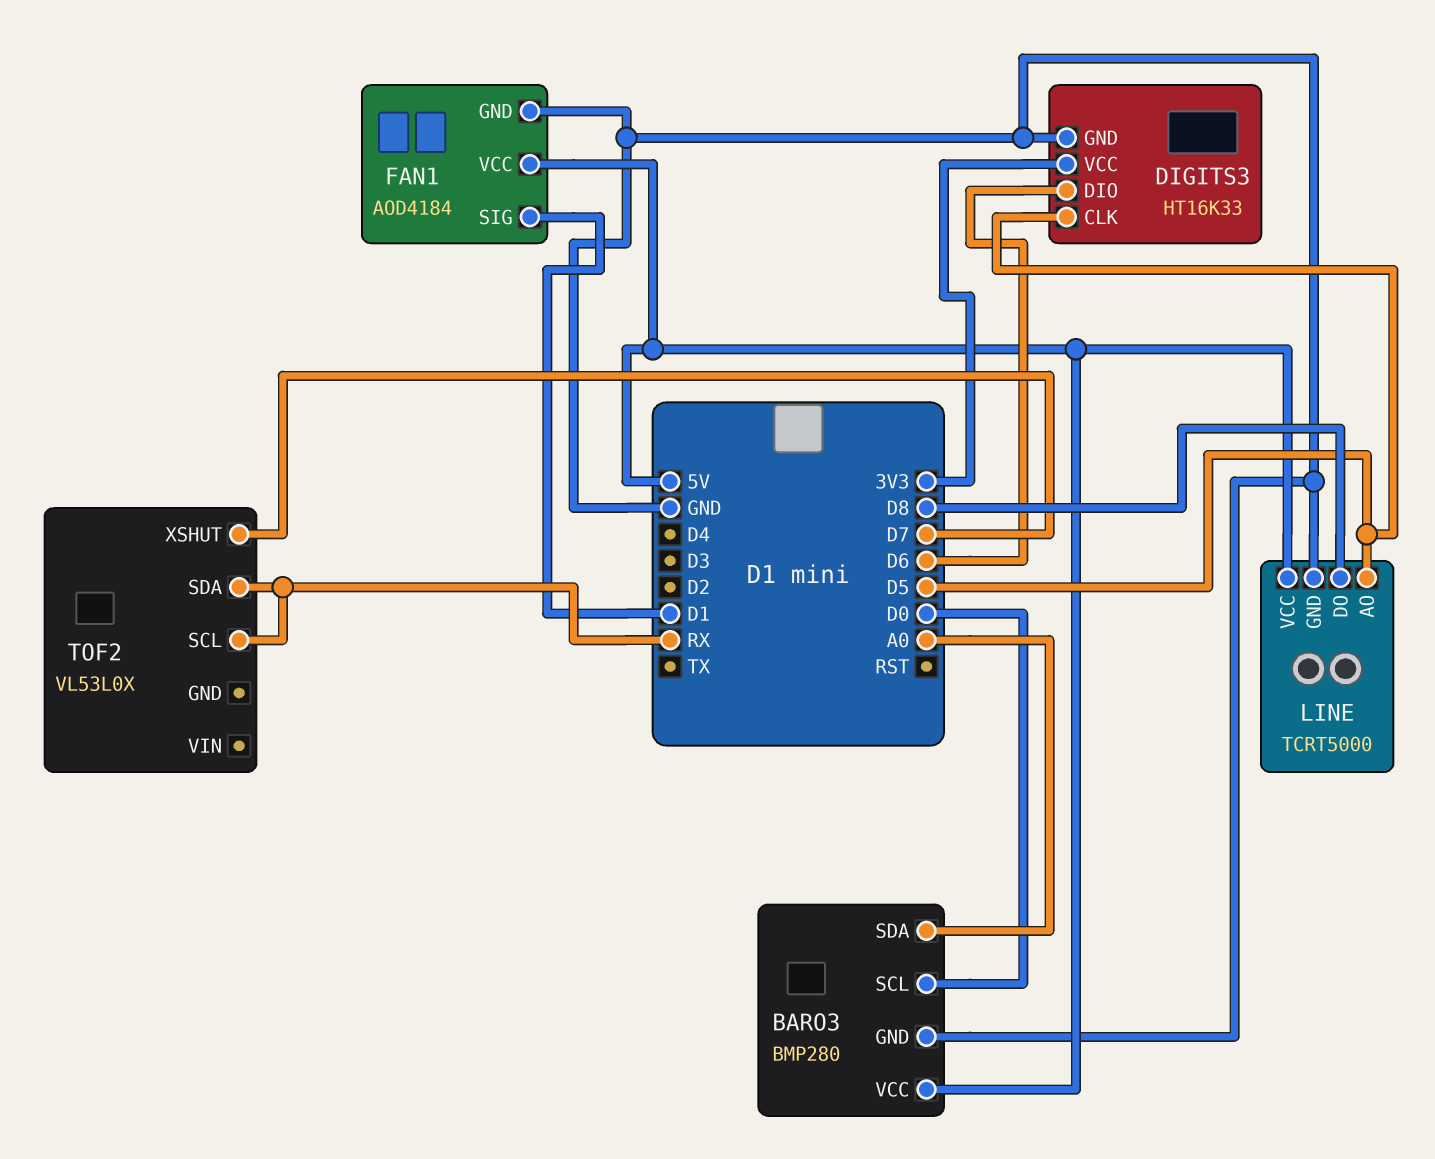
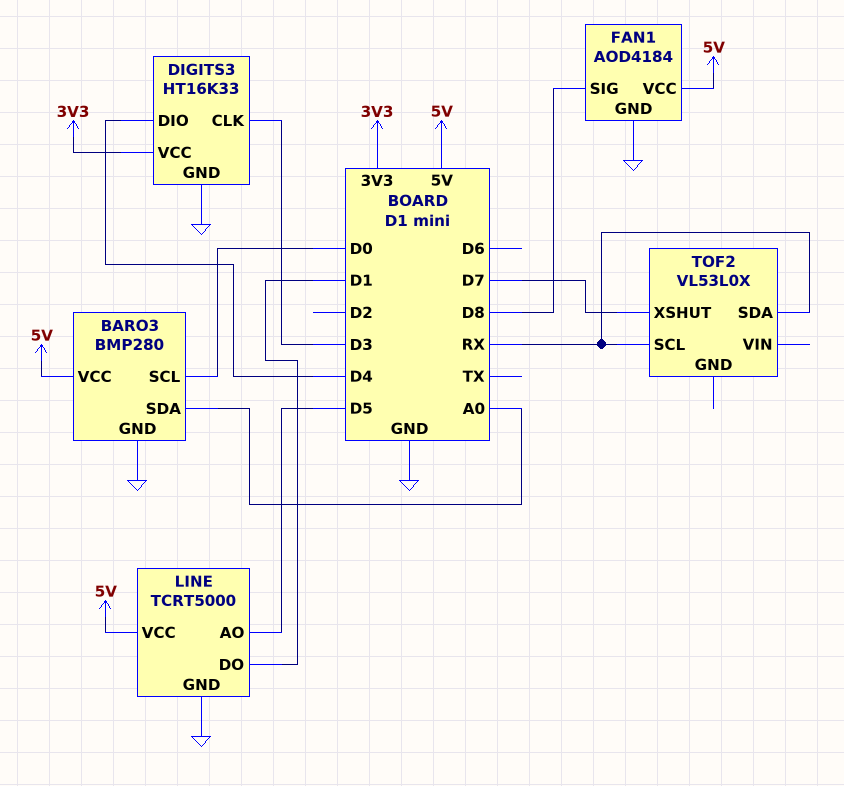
DIGITS3 pin CLK: D5 -> D3
DIGITS3 pin DIO: D6 -> D4
FAN1 pin SIG: D1 -> D8
LINE pin DO: D8 -> D1

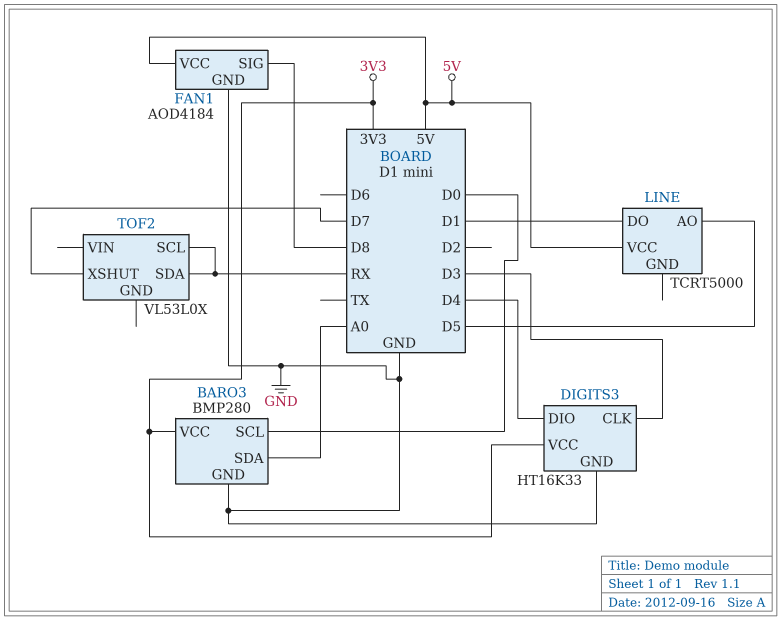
BARO3 pin VCC: 5V -> 3V3
LINE pin GND: GND -> none

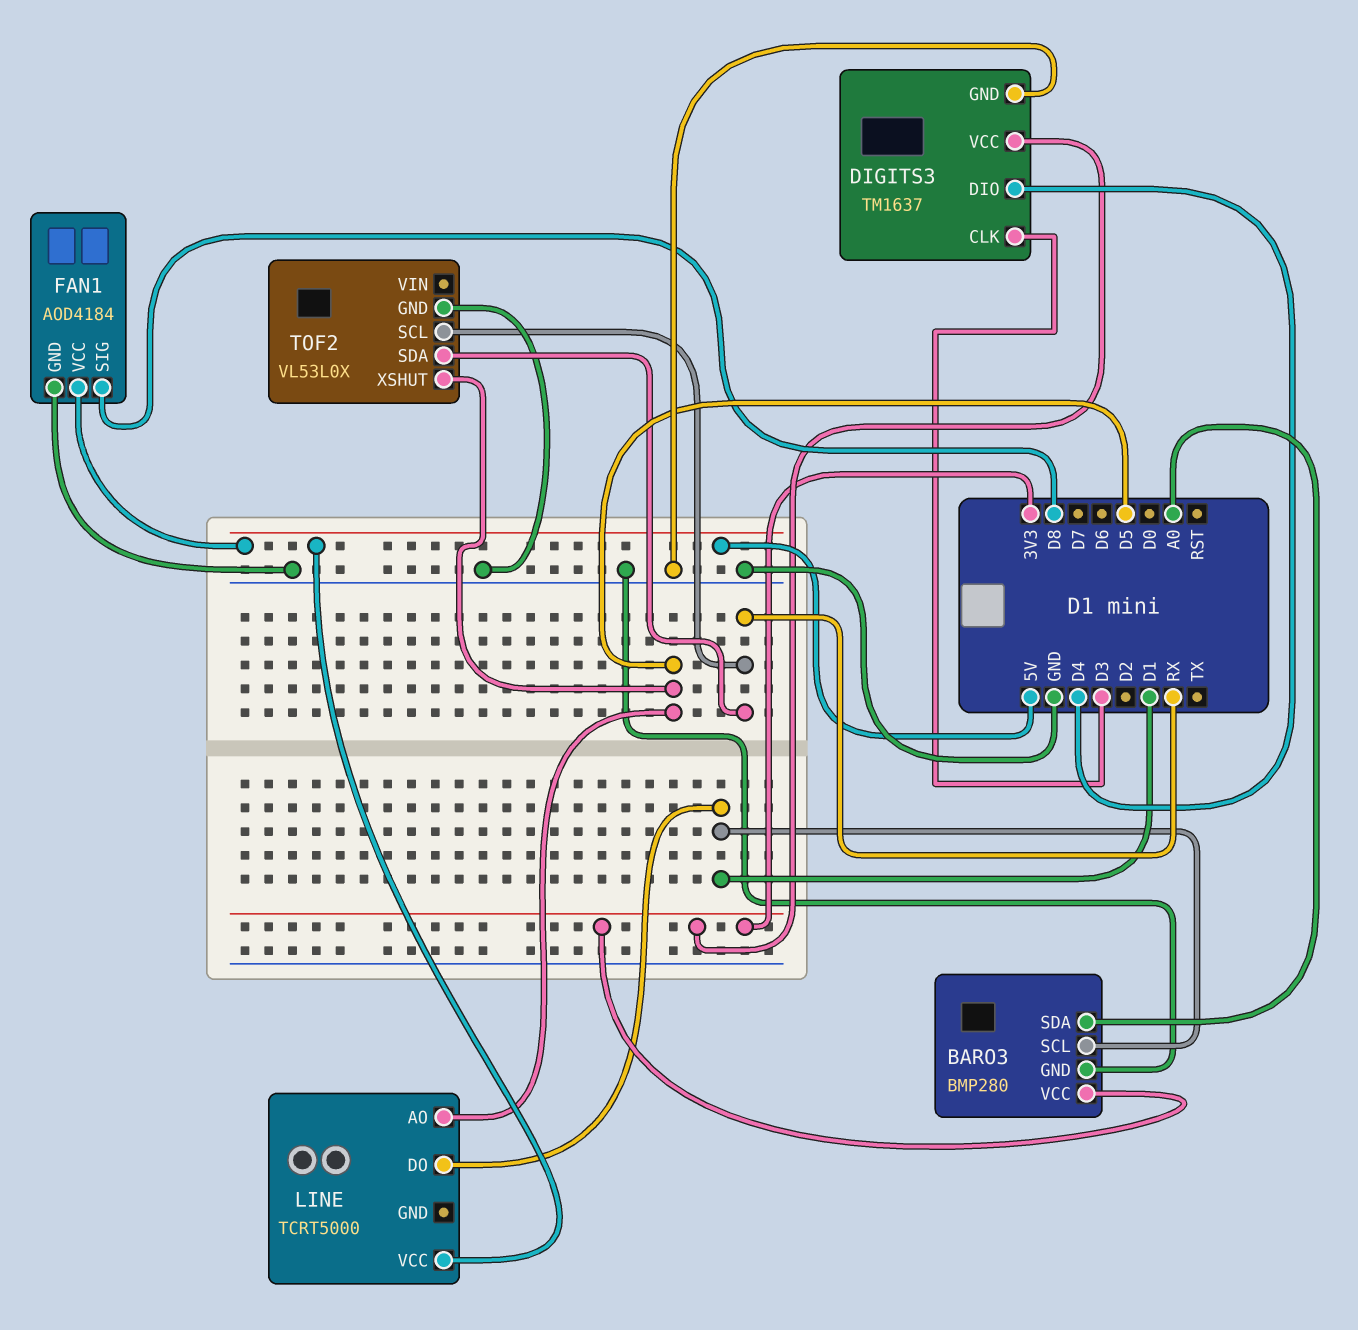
BARO3 pin SCL: D0 -> D1
DIGITS3: HT16K33 -> TM1637
TOF2 pin GND: none -> GND
TOF2 pin XSHUT: D7 -> D5

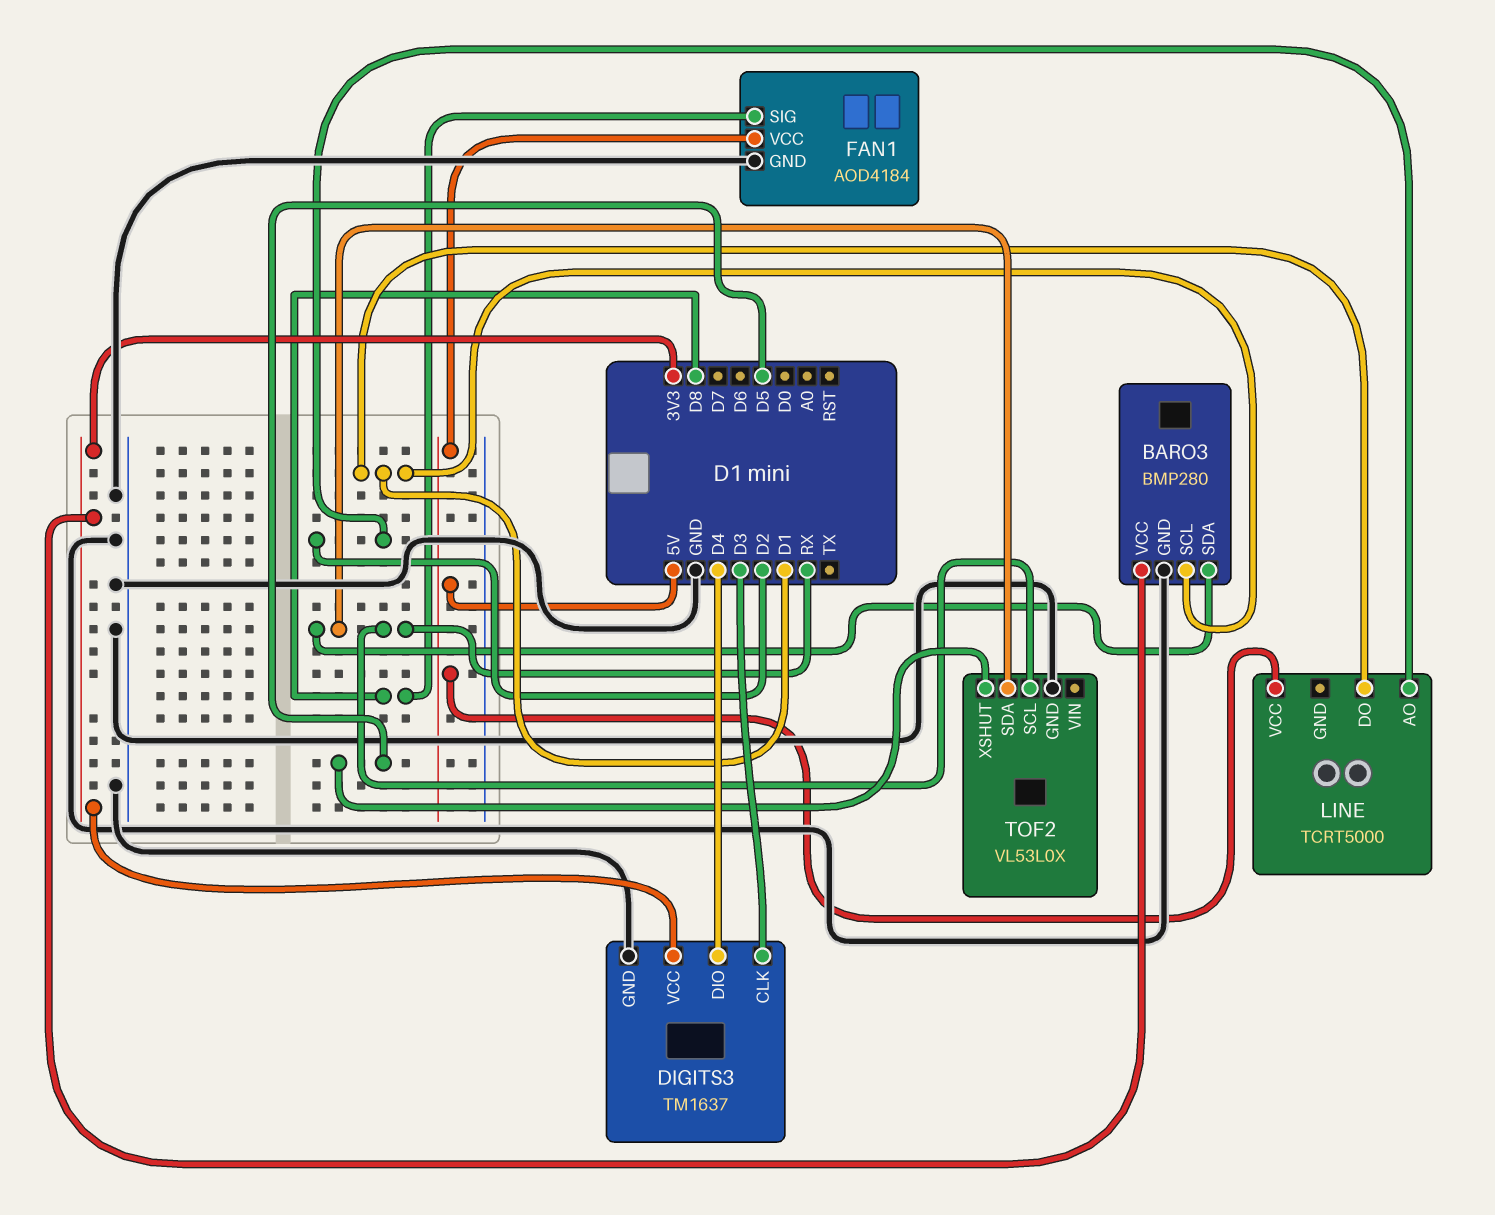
BARO3 pin SDA: A0 -> RX
LINE pin AO: D5 -> D2

